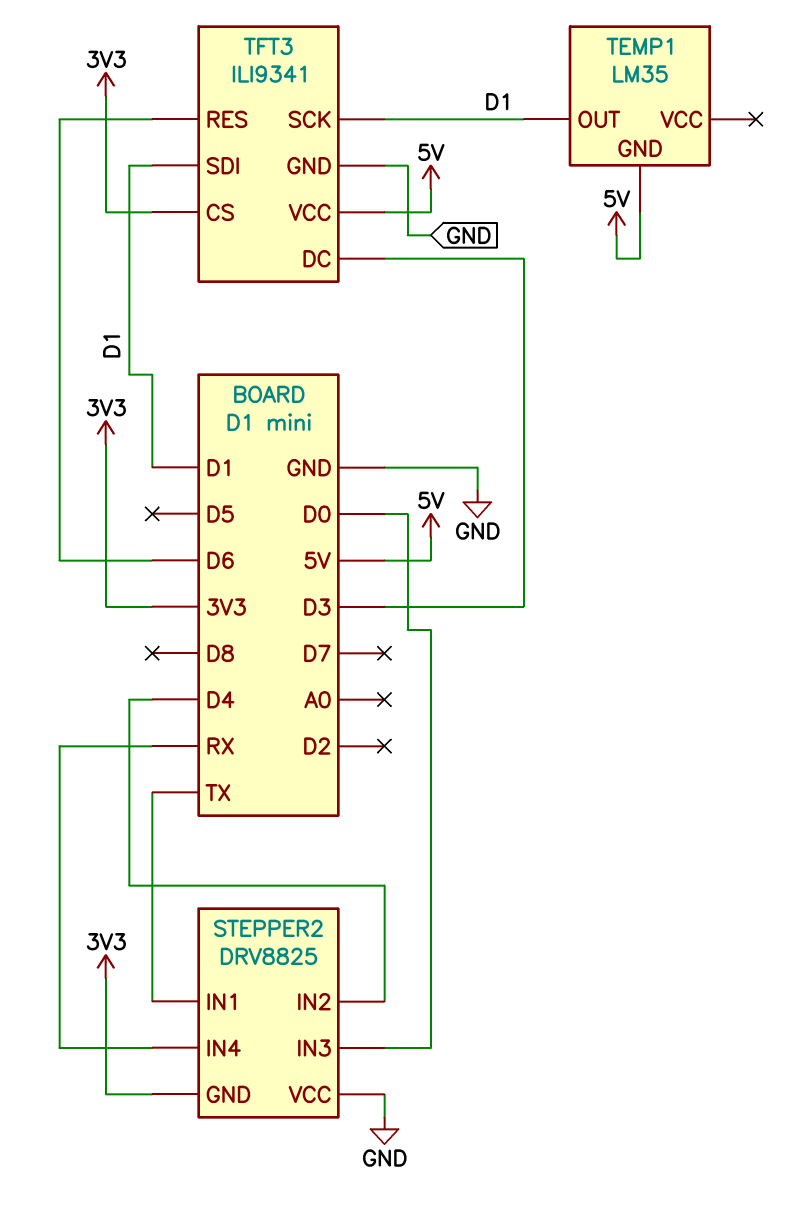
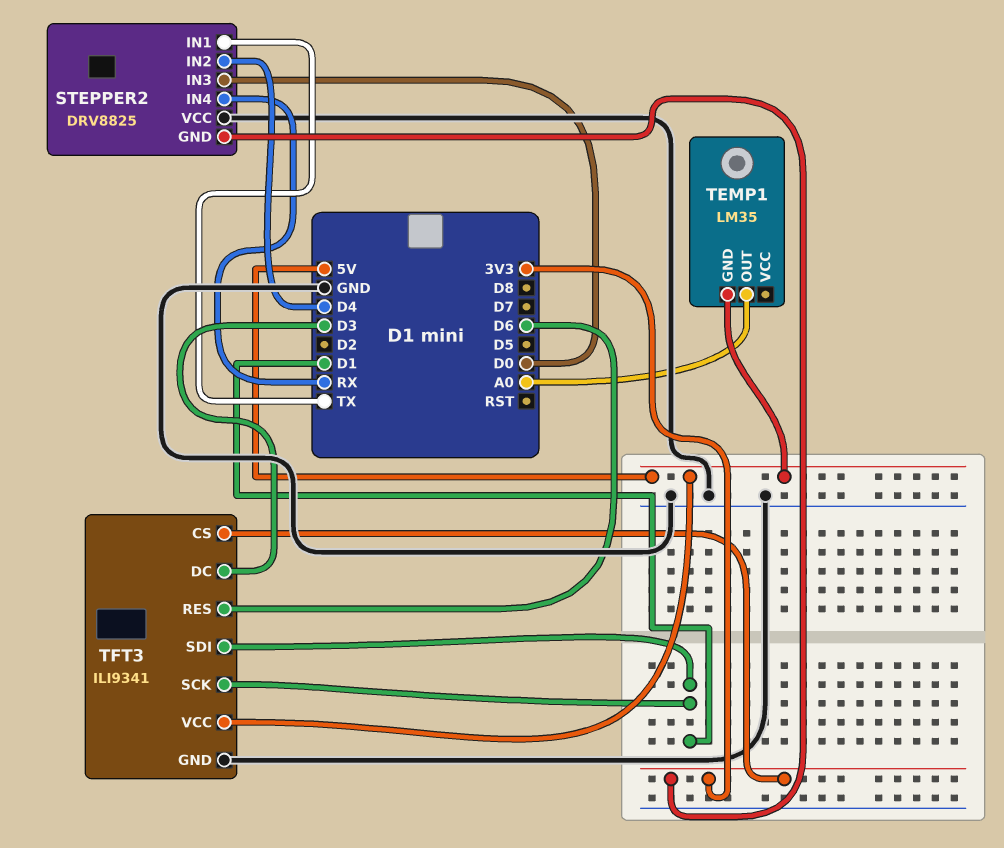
TEMP1 pin OUT: D1 -> A0

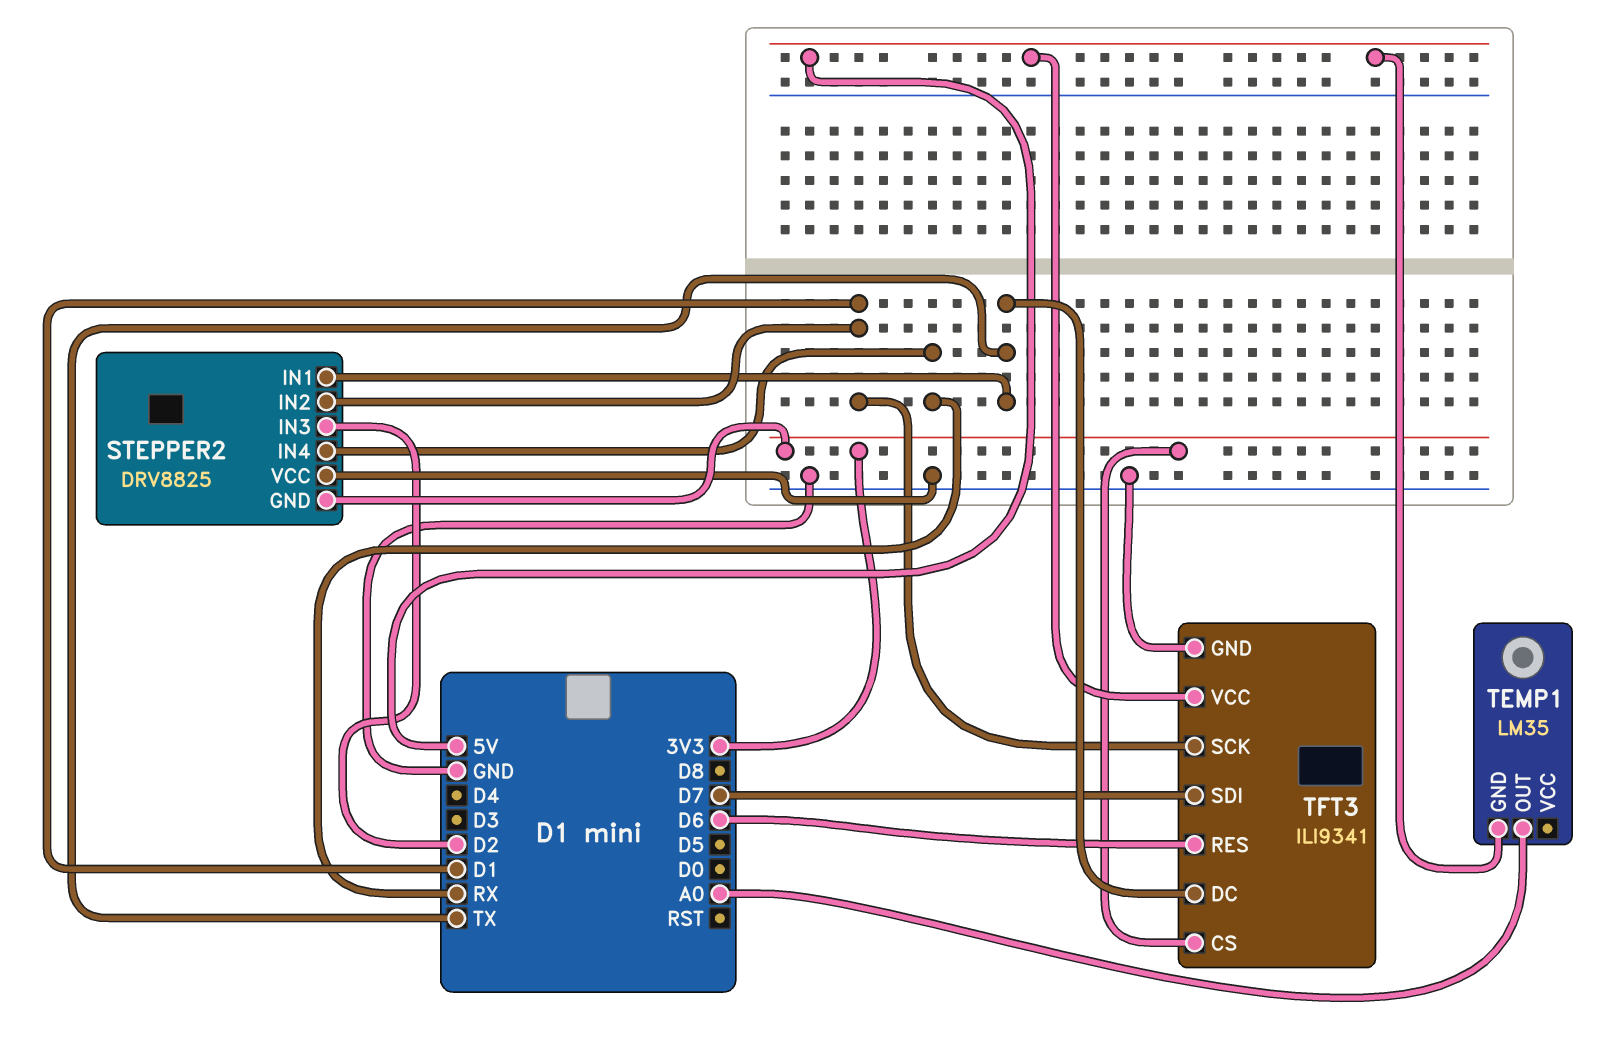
STEPPER2 pin IN2: D4 -> D1
STEPPER2 pin IN3: D0 -> D2
TFT3 pin DC: D3 -> TX
TFT3 pin SDI: D1 -> D7

